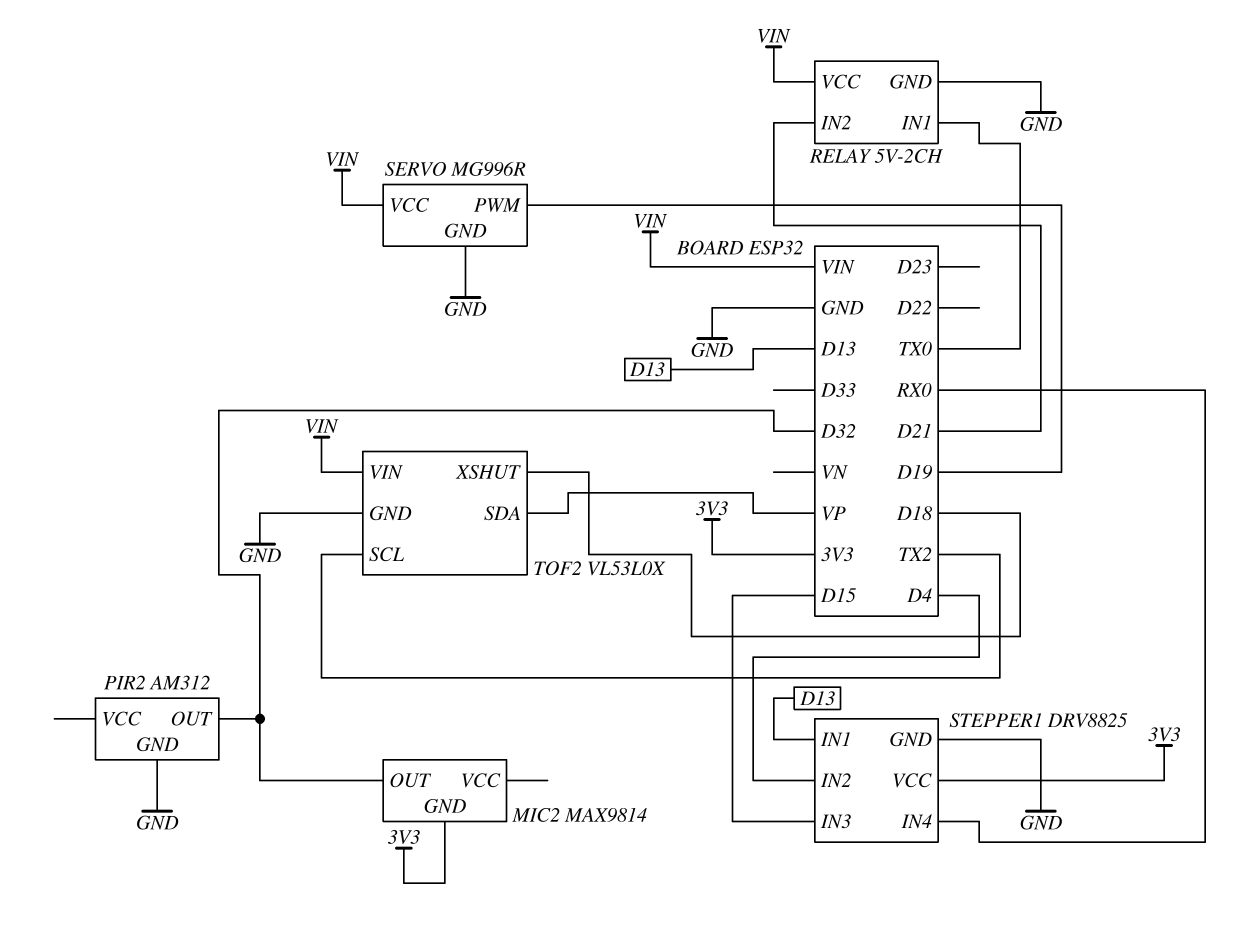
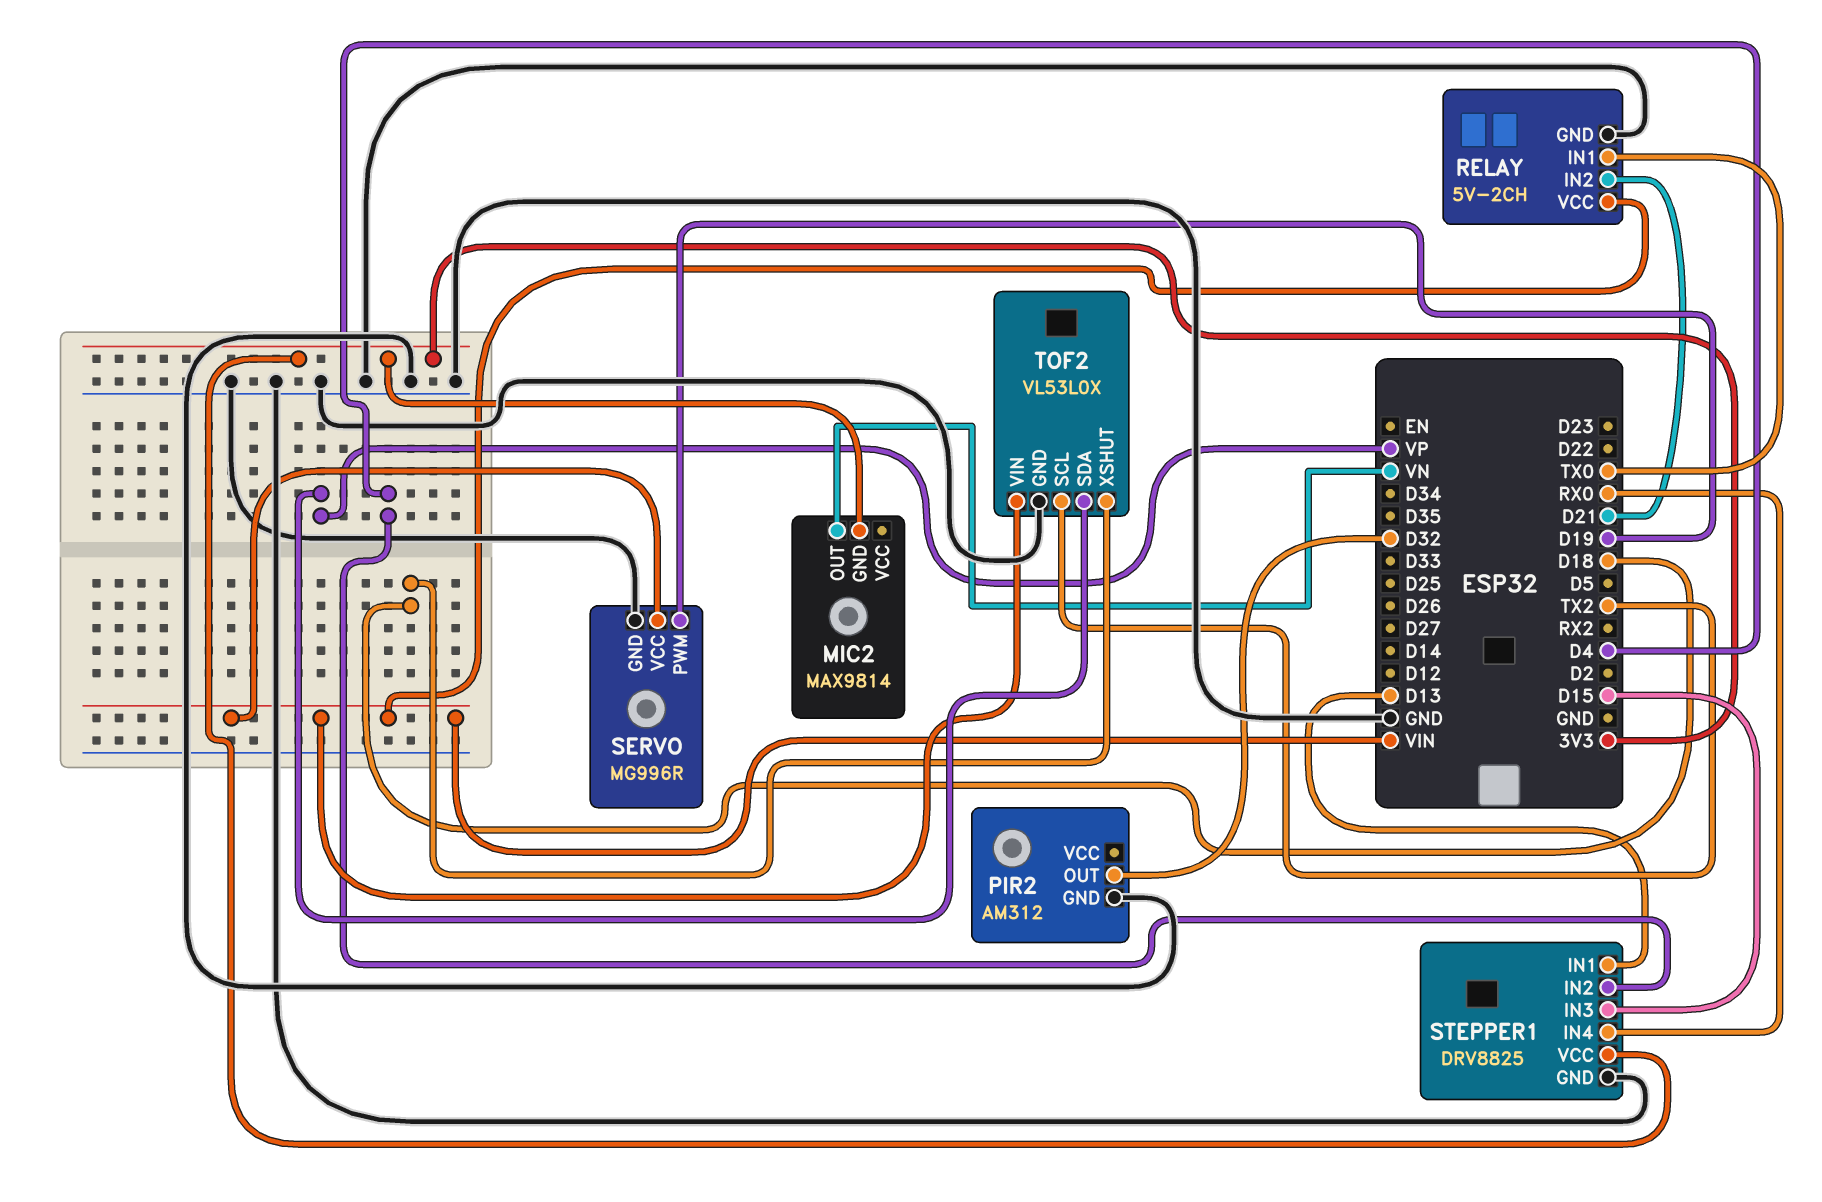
MIC2 pin OUT: D32 -> VN

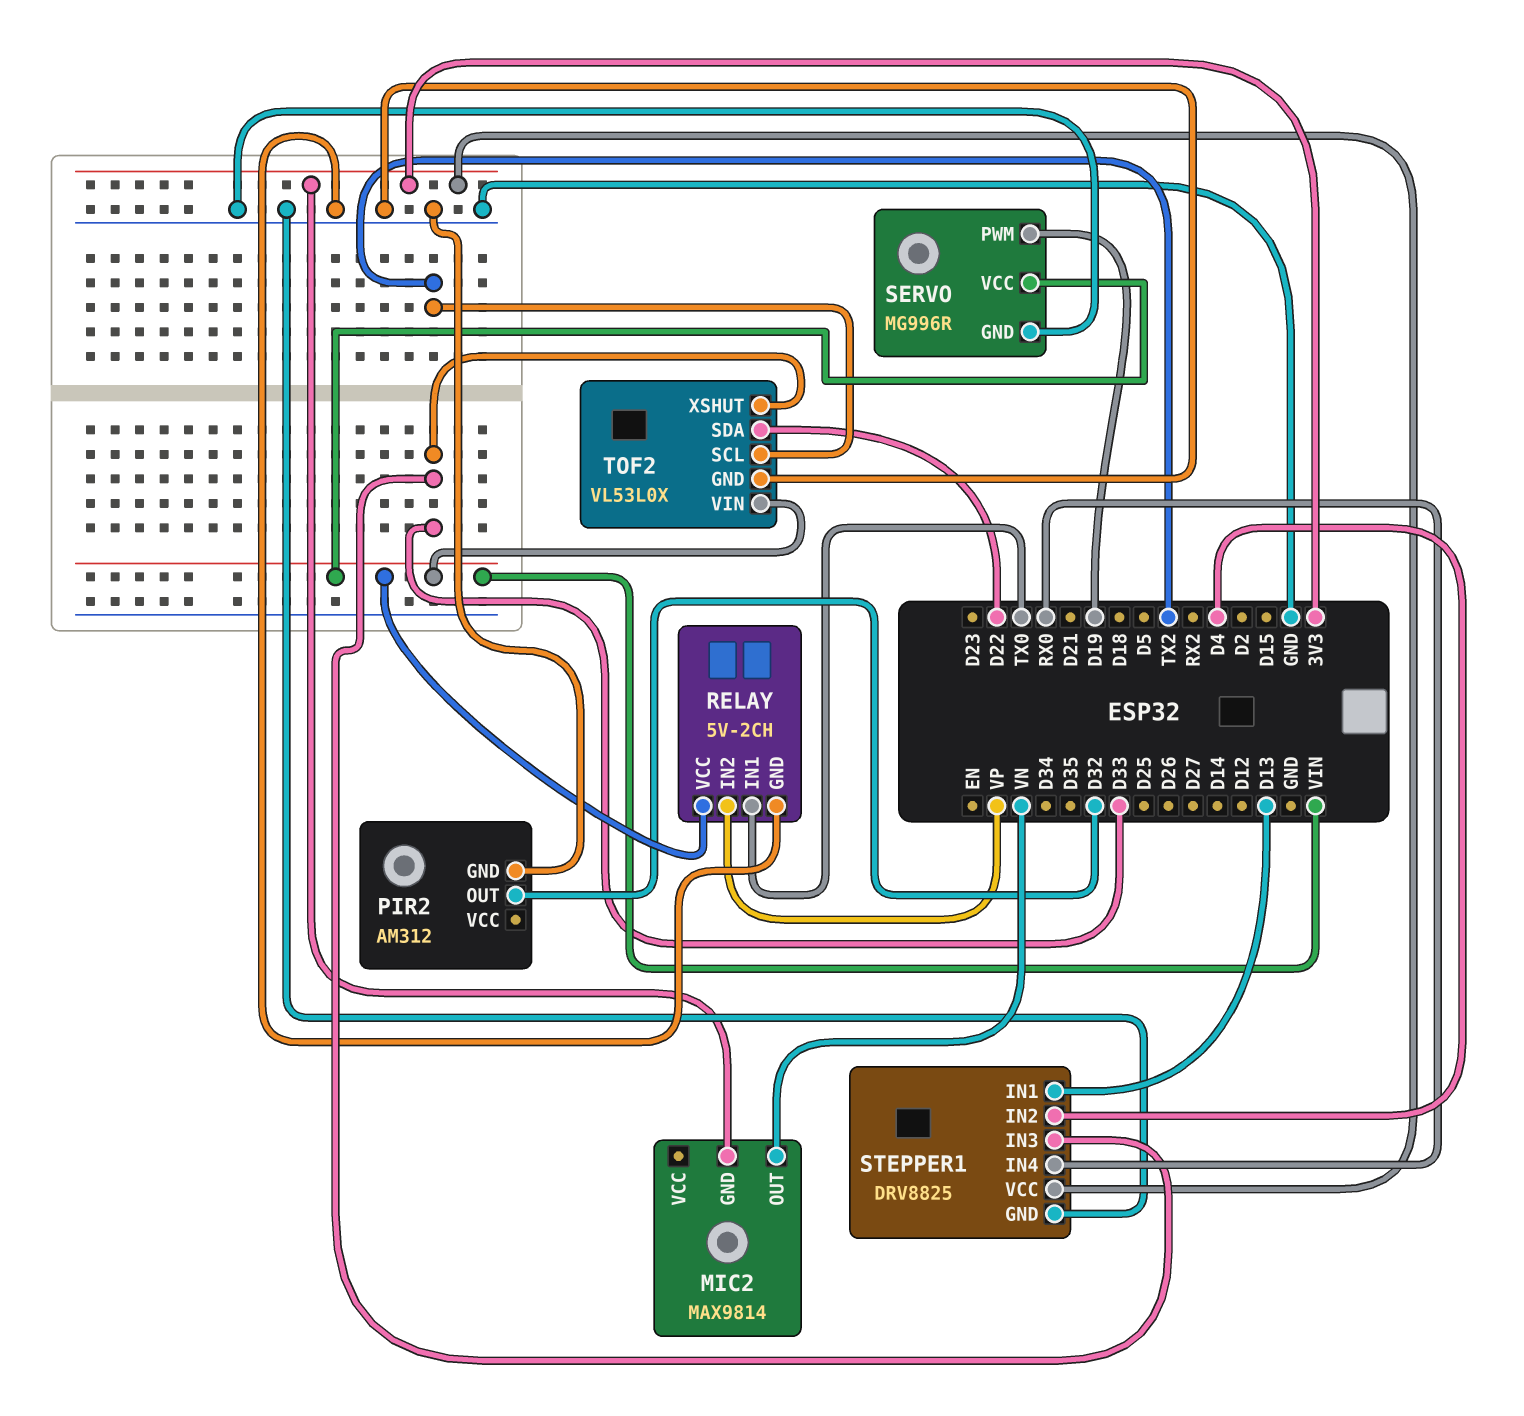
RELAY pin IN2: D21 -> VP
STEPPER1 pin IN3: D15 -> D33
TOF2 pin SDA: VP -> D22
TOF2 pin XSHUT: D18 -> D33

